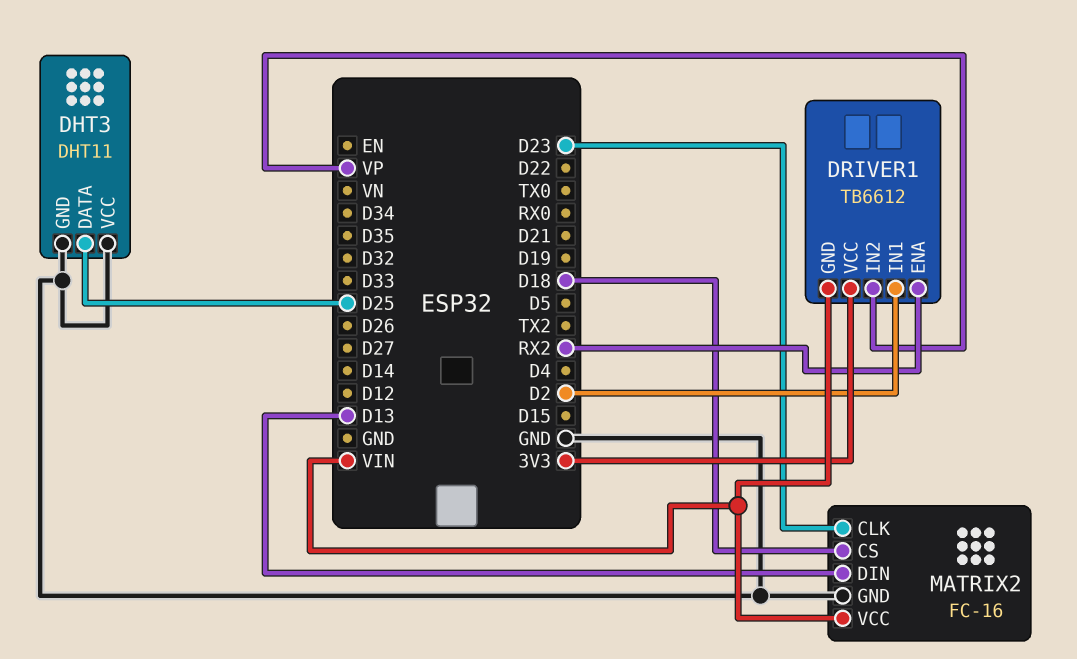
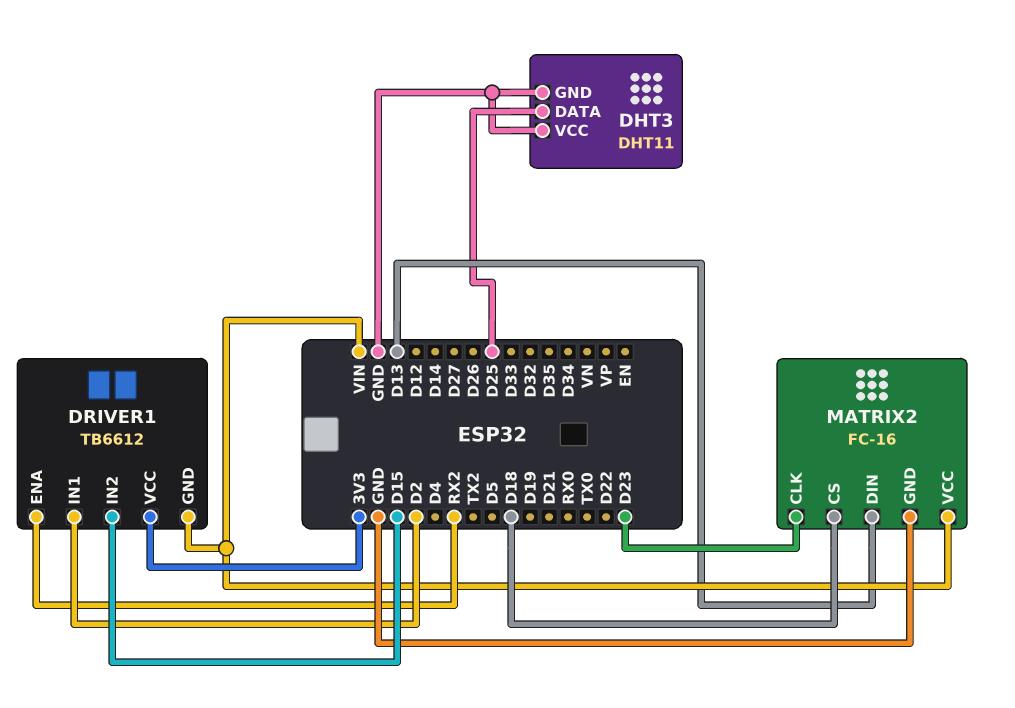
DRIVER1 pin IN2: VP -> D15

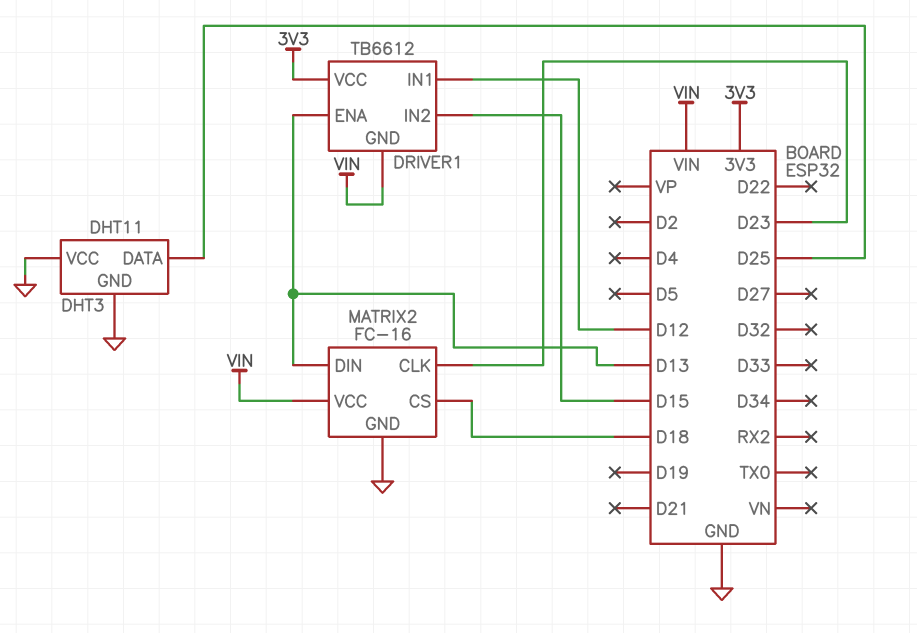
DRIVER1 pin ENA: RX2 -> D13
DRIVER1 pin IN1: D2 -> D12

